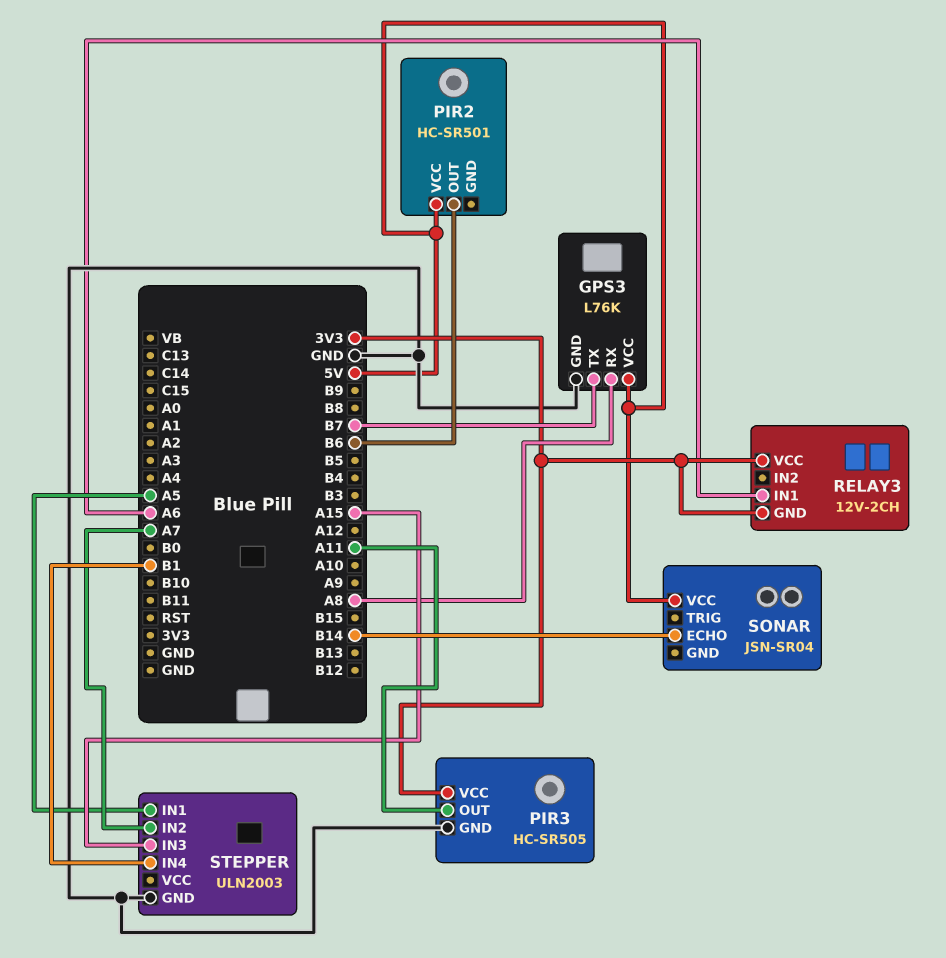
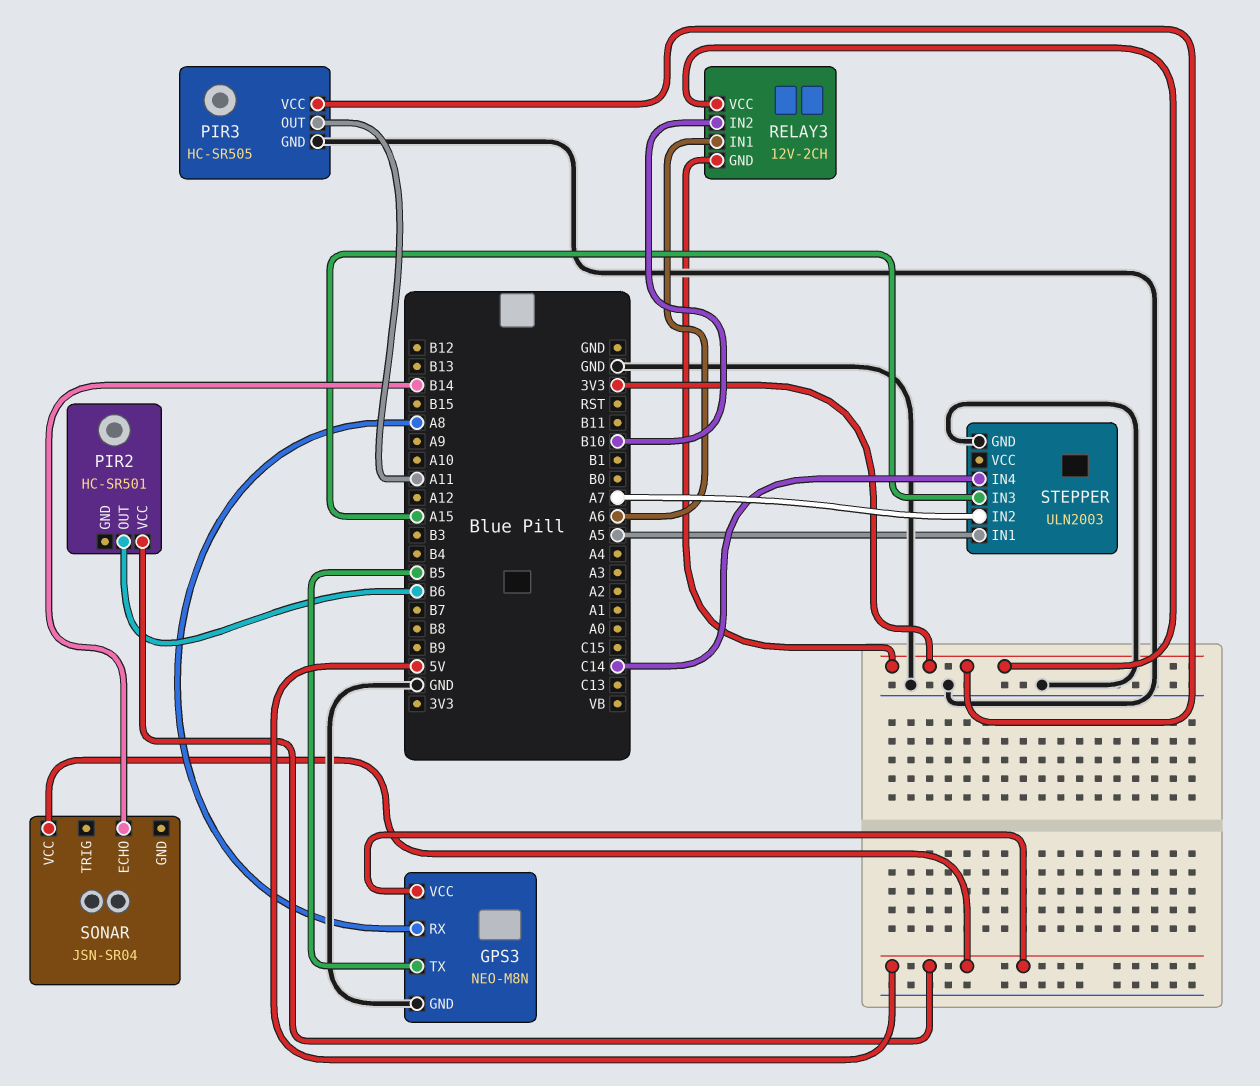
GPS3: L76K -> NEO-M8N
GPS3 pin TX: B7 -> B5
RELAY3 pin IN2: none -> B10
STEPPER pin IN4: B1 -> C14

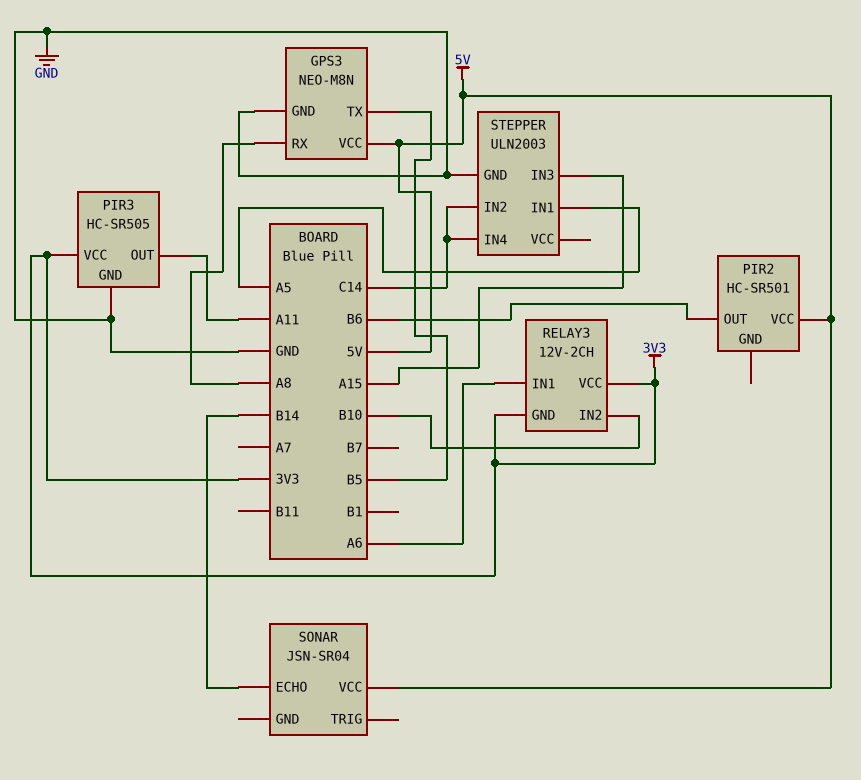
STEPPER pin IN2: A7 -> C14

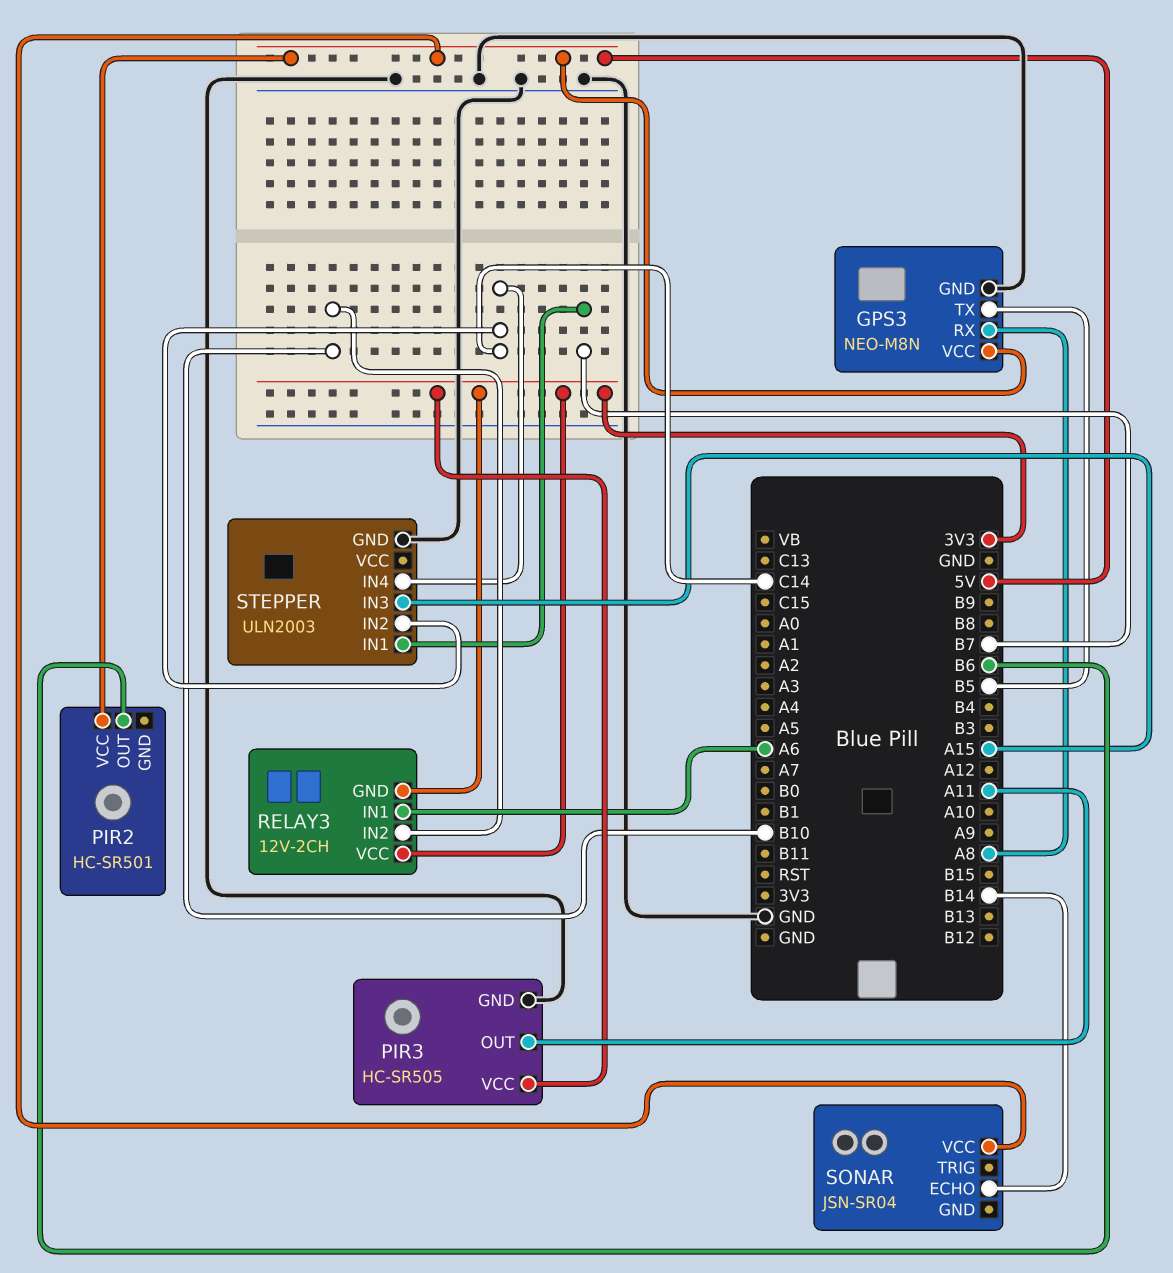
STEPPER pin IN1: A5 -> B7

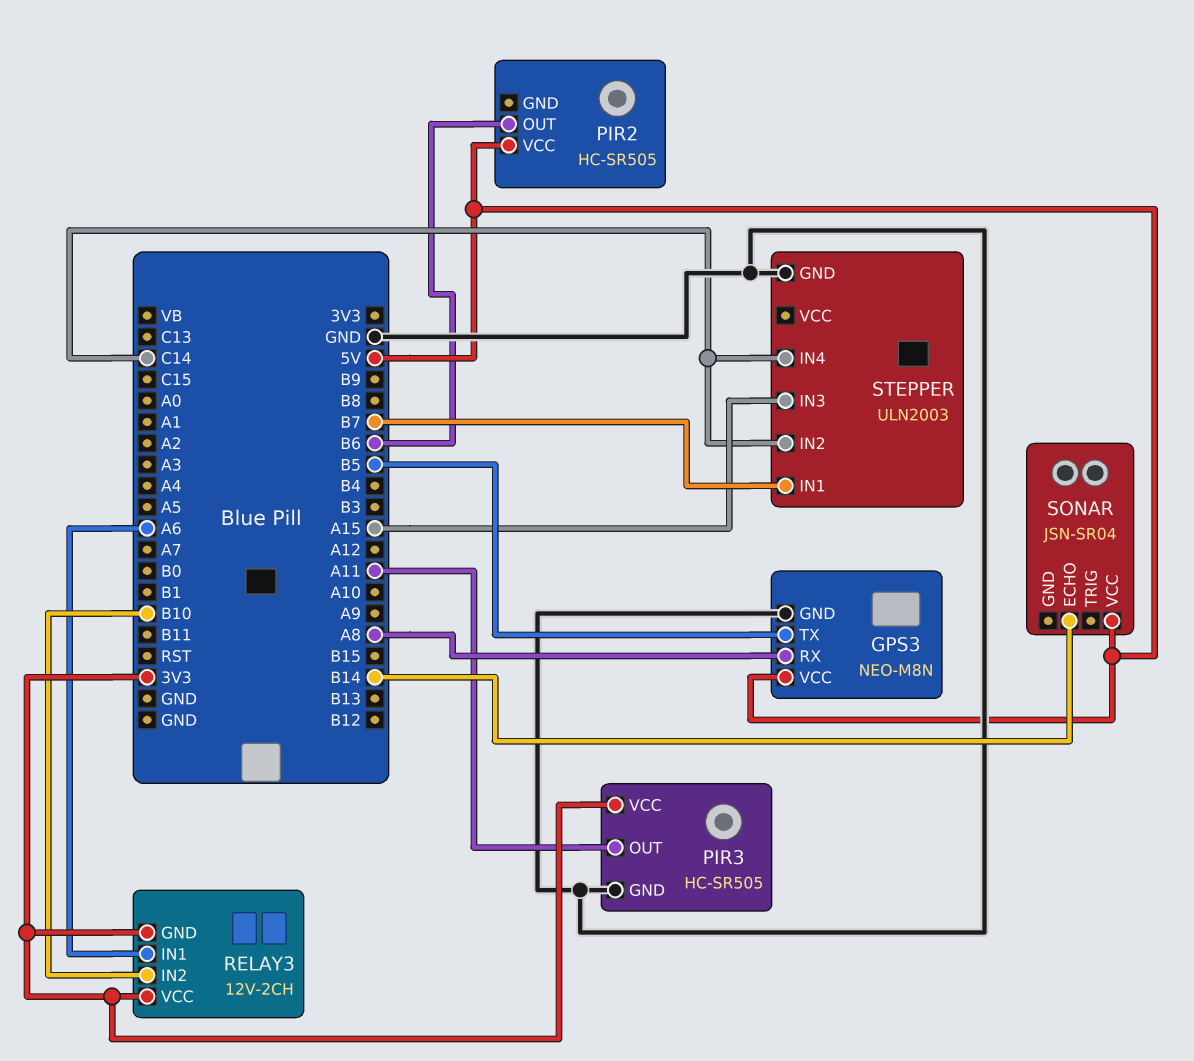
PIR2: HC-SR501 -> HC-SR505

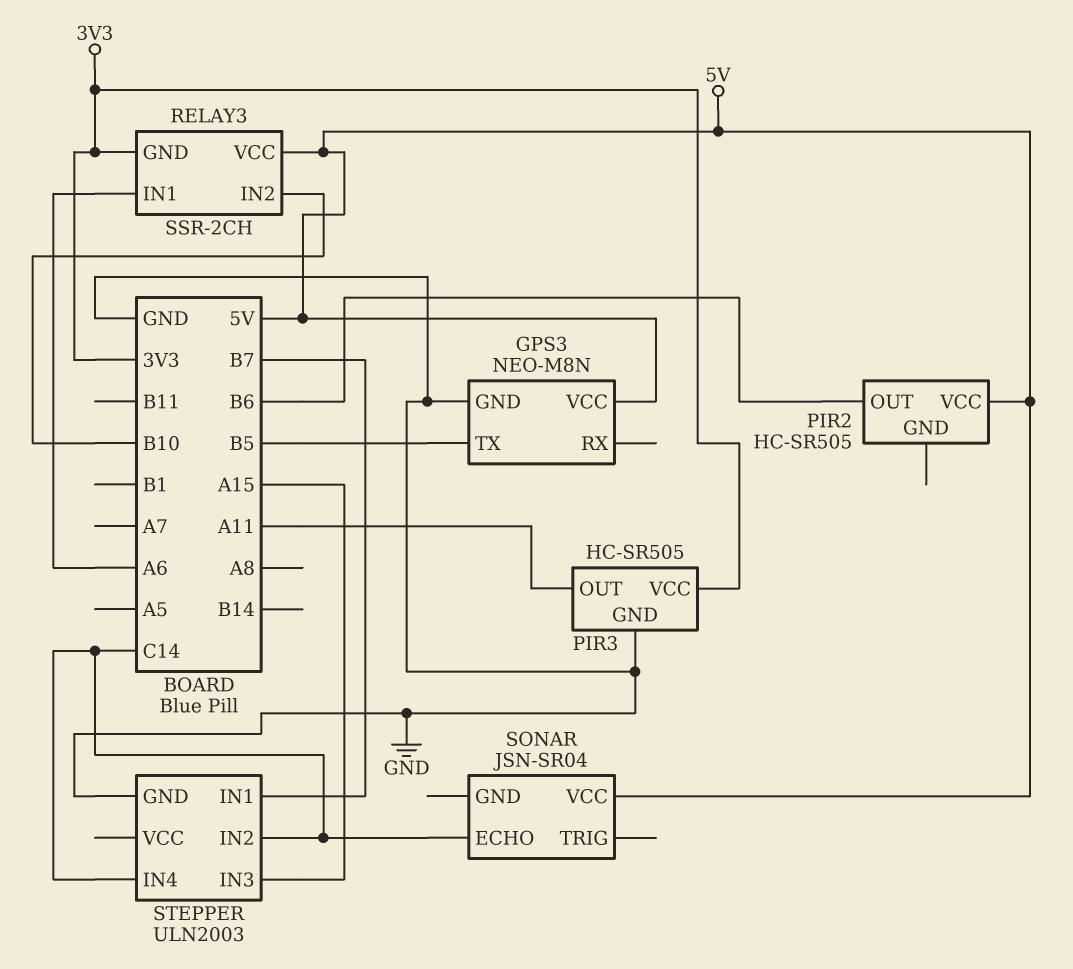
GPS3 pin RX: A8 -> none
RELAY3: 12V-2CH -> SSR-2CH
RELAY3 pin VCC: 3V3 -> 5V
SONAR pin ECHO: B14 -> C14

